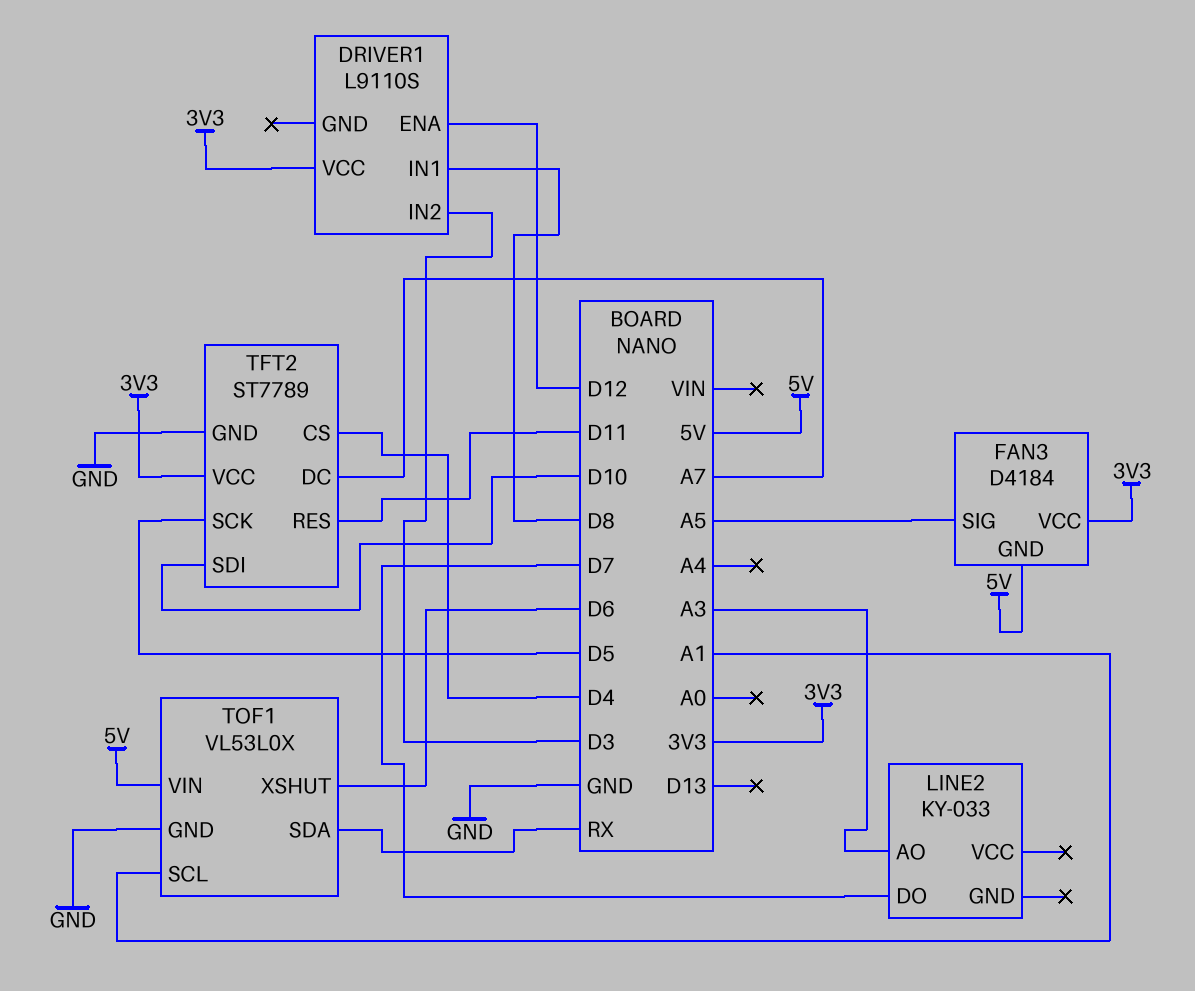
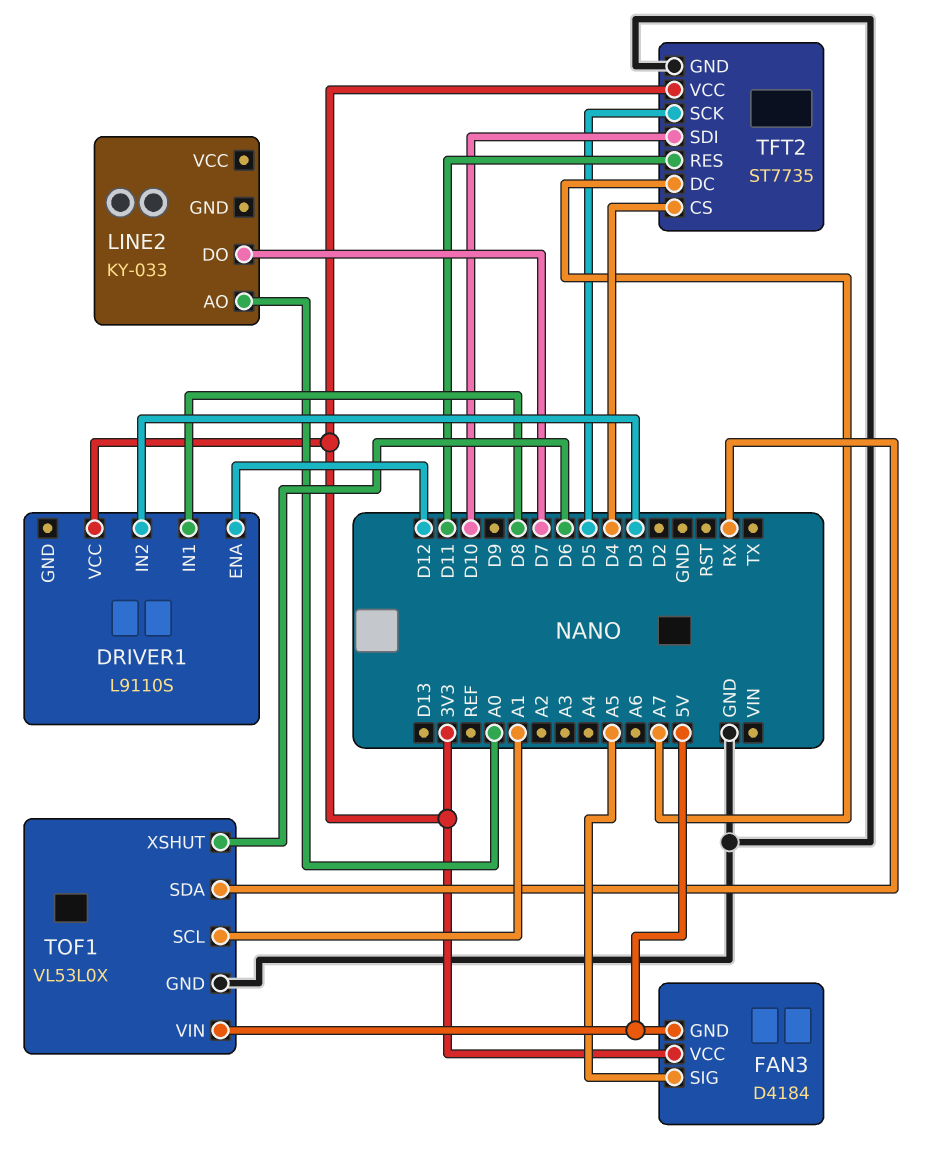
LINE2 pin AO: A3 -> A0
TFT2: ST7789 -> ST7735

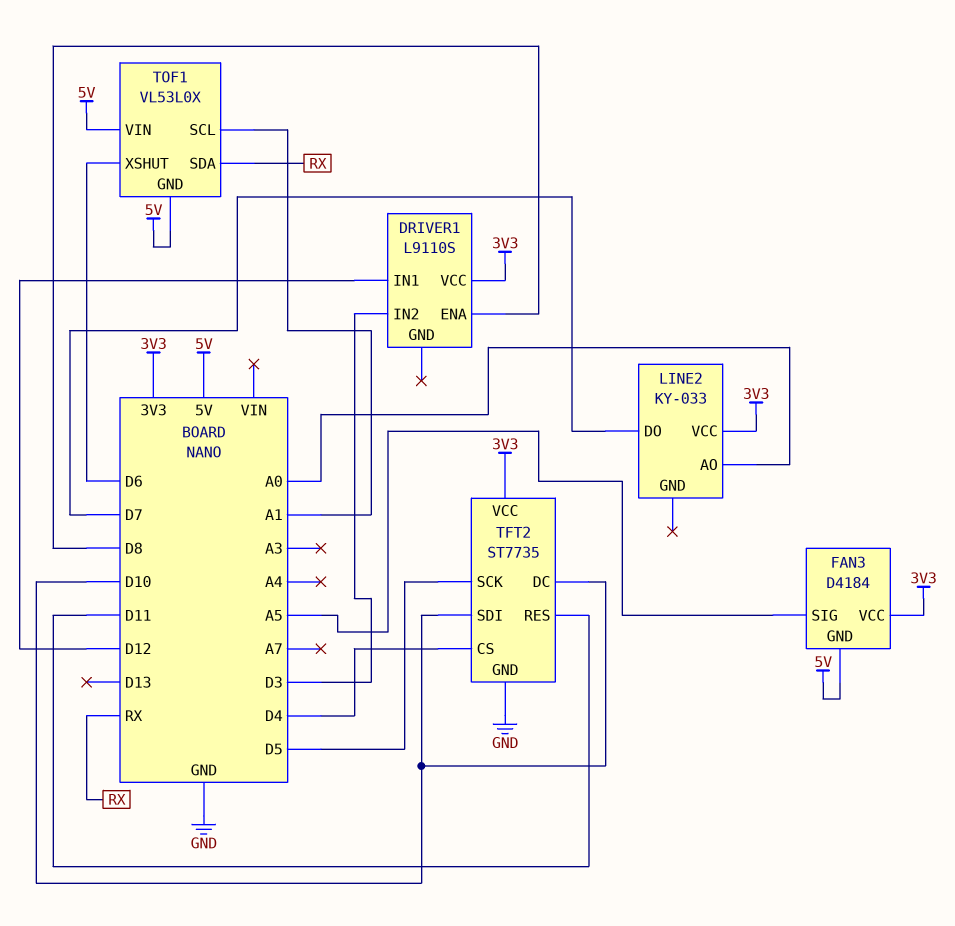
DRIVER1 pin ENA: D12 -> D8
DRIVER1 pin IN1: D8 -> D12
LINE2 pin VCC: none -> 3V3
TFT2 pin DC: A7 -> D10
TOF1 pin GND: GND -> 5V

